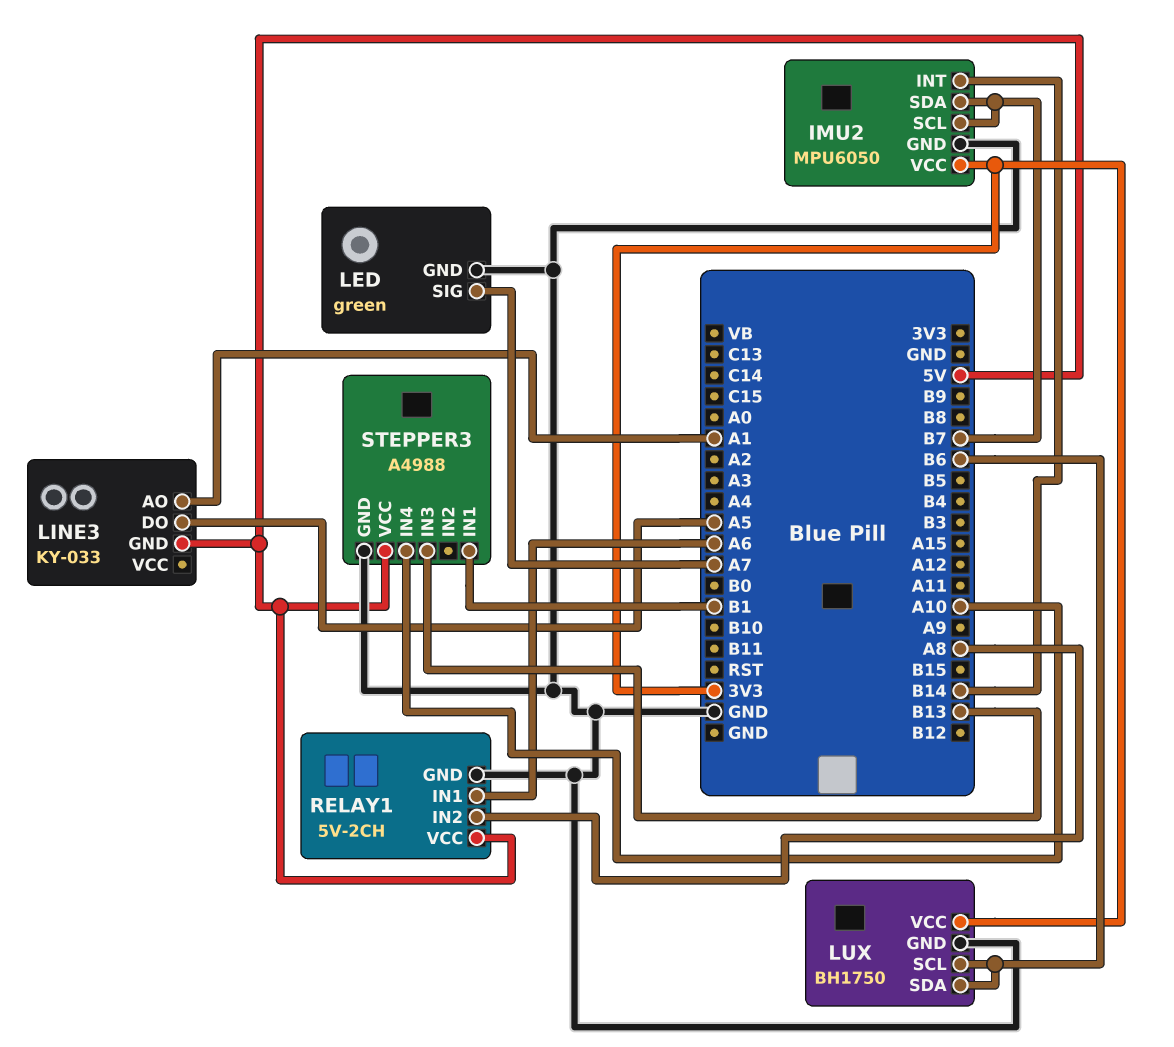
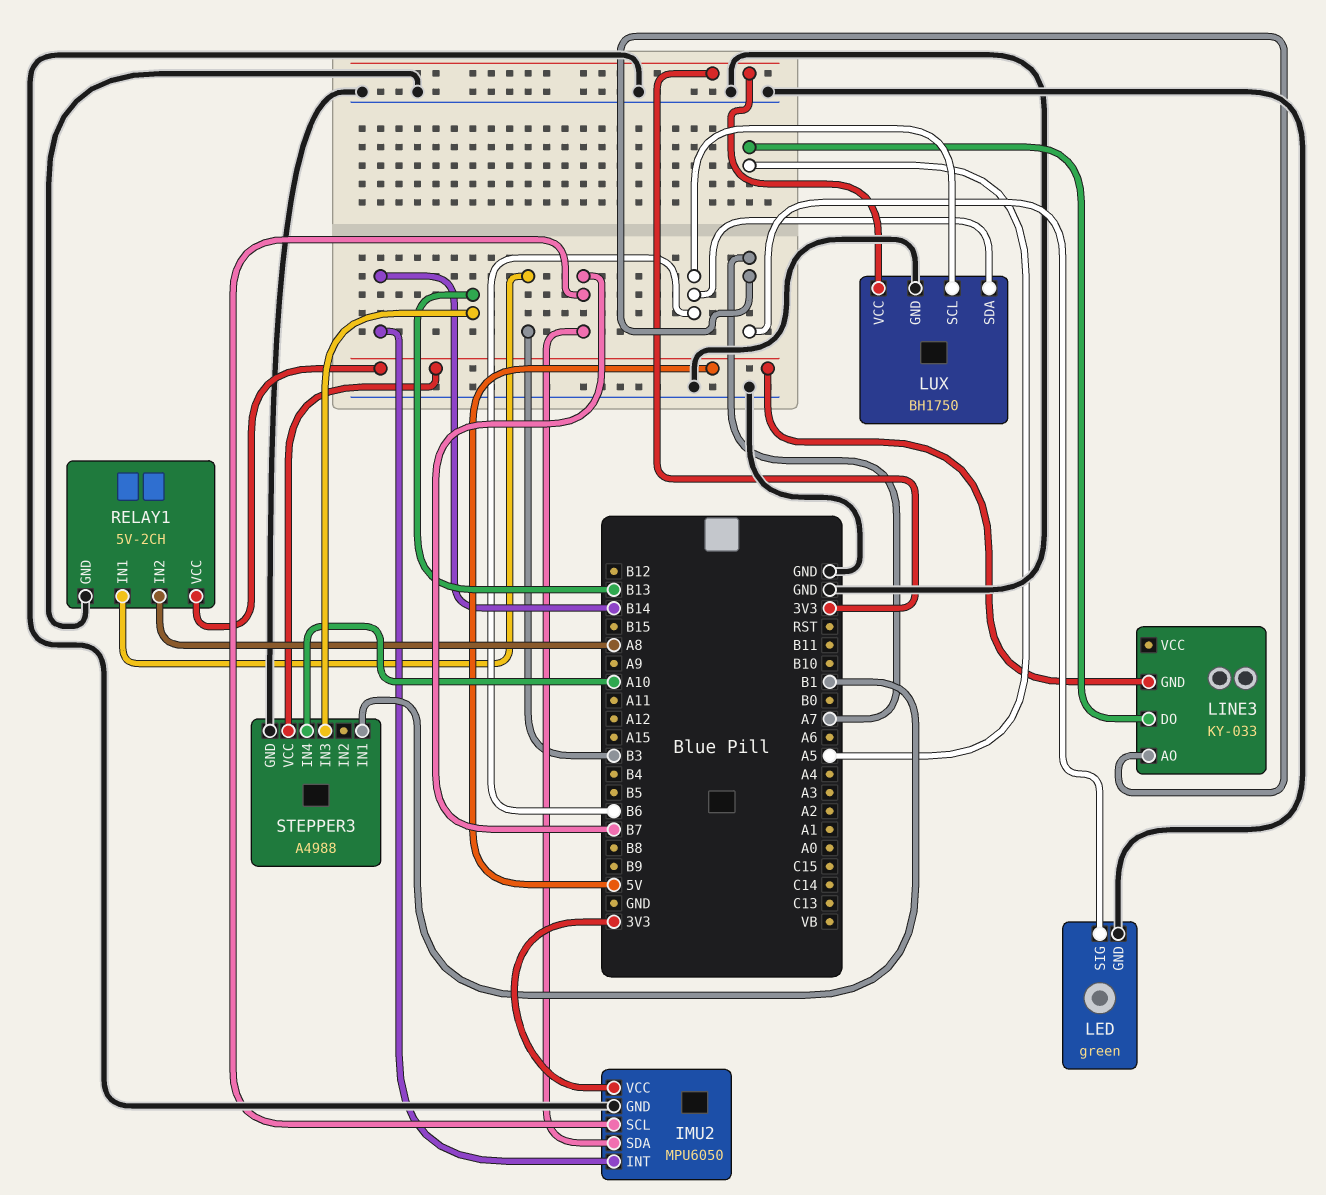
LINE3 pin AO: A1 -> A7
RELAY1 pin IN1: A6 -> B3

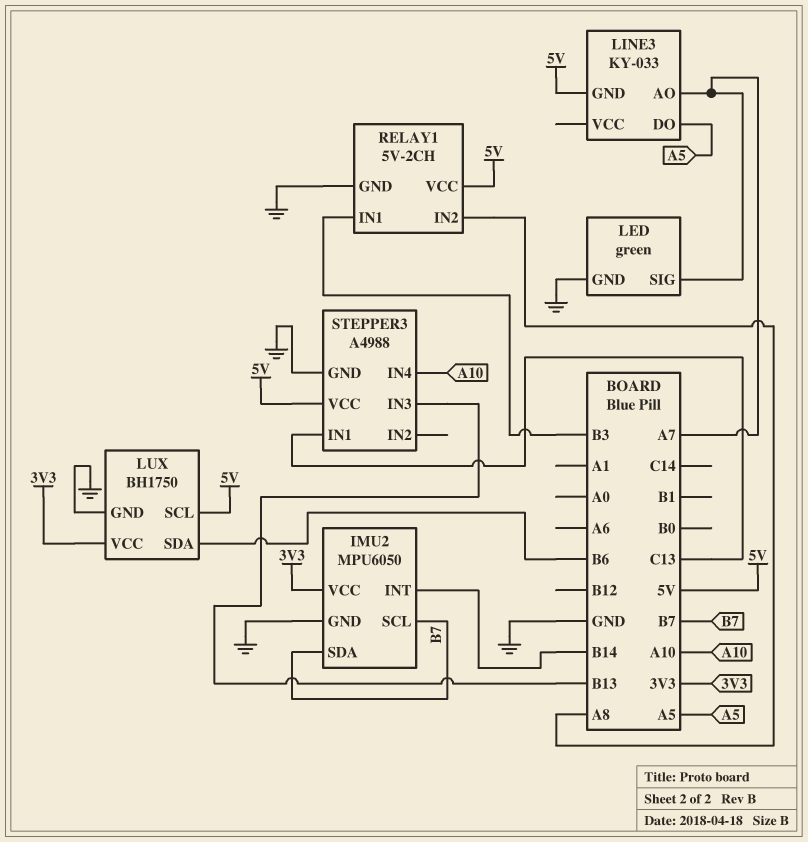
LUX pin SCL: B6 -> 5V
STEPPER3 pin IN1: B1 -> C13

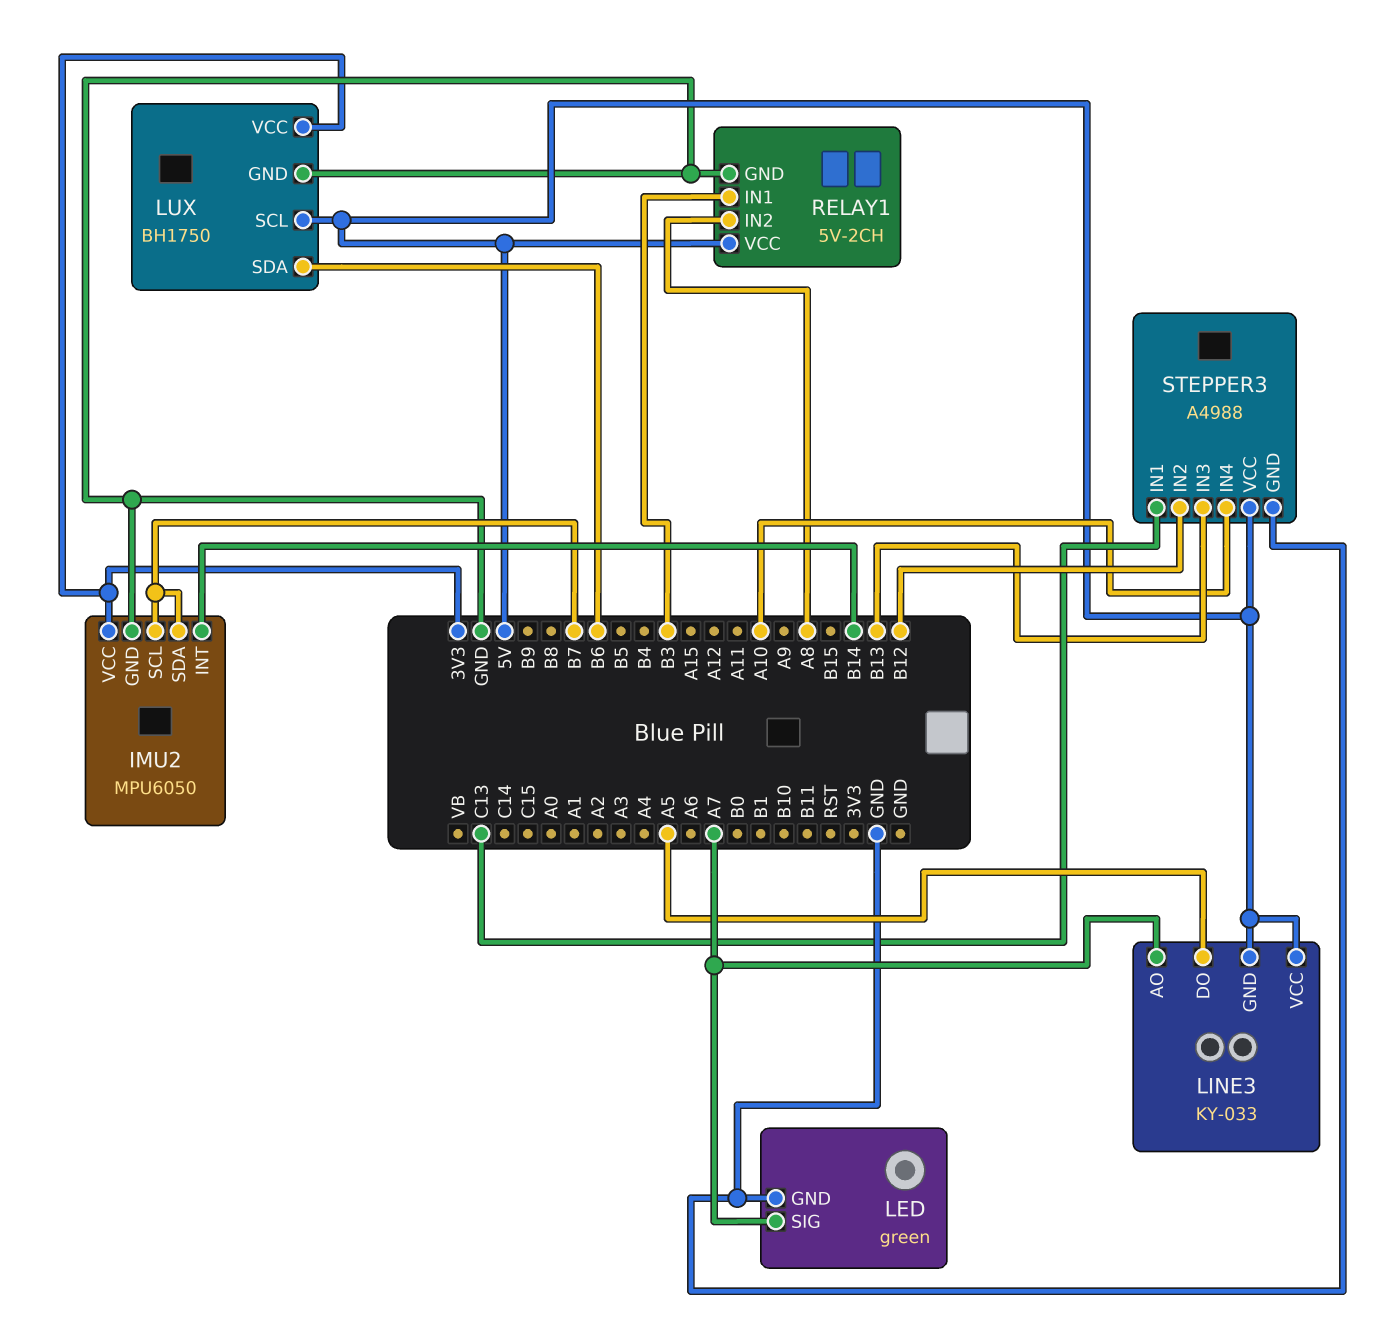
LINE3 pin VCC: none -> 5V
STEPPER3 pin IN2: none -> B12

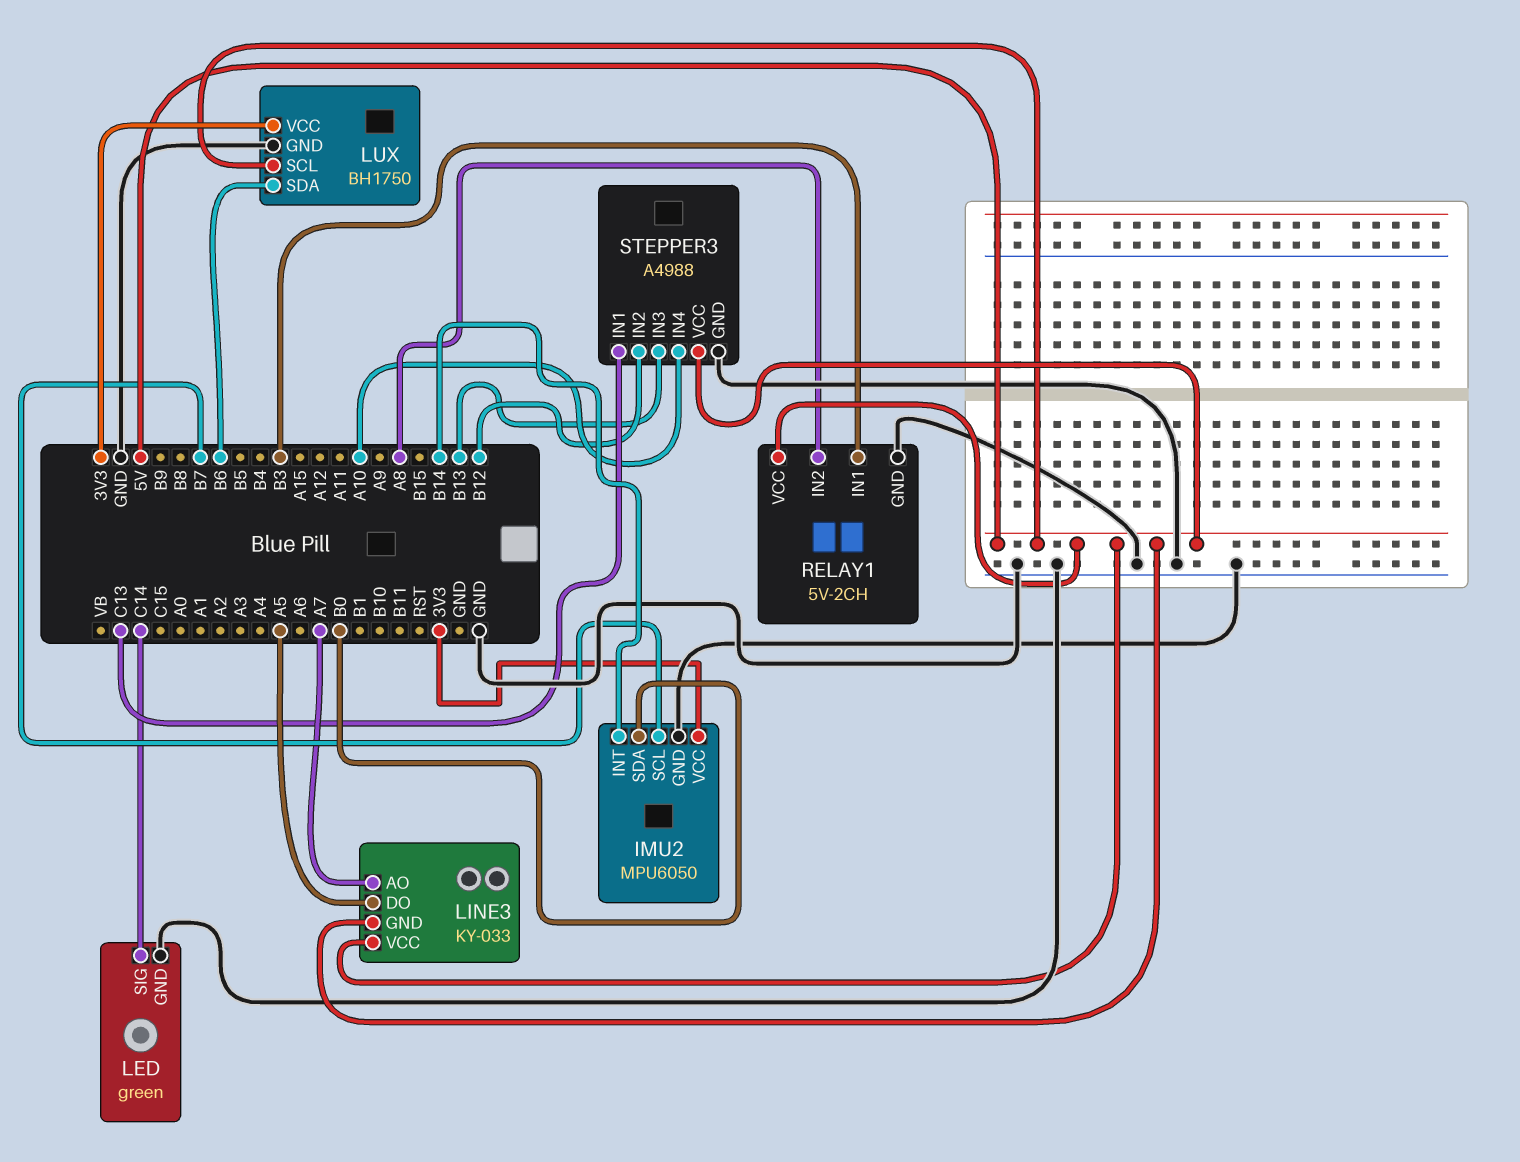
IMU2 pin SDA: B7 -> B0
LED pin SIG: A7 -> C14

